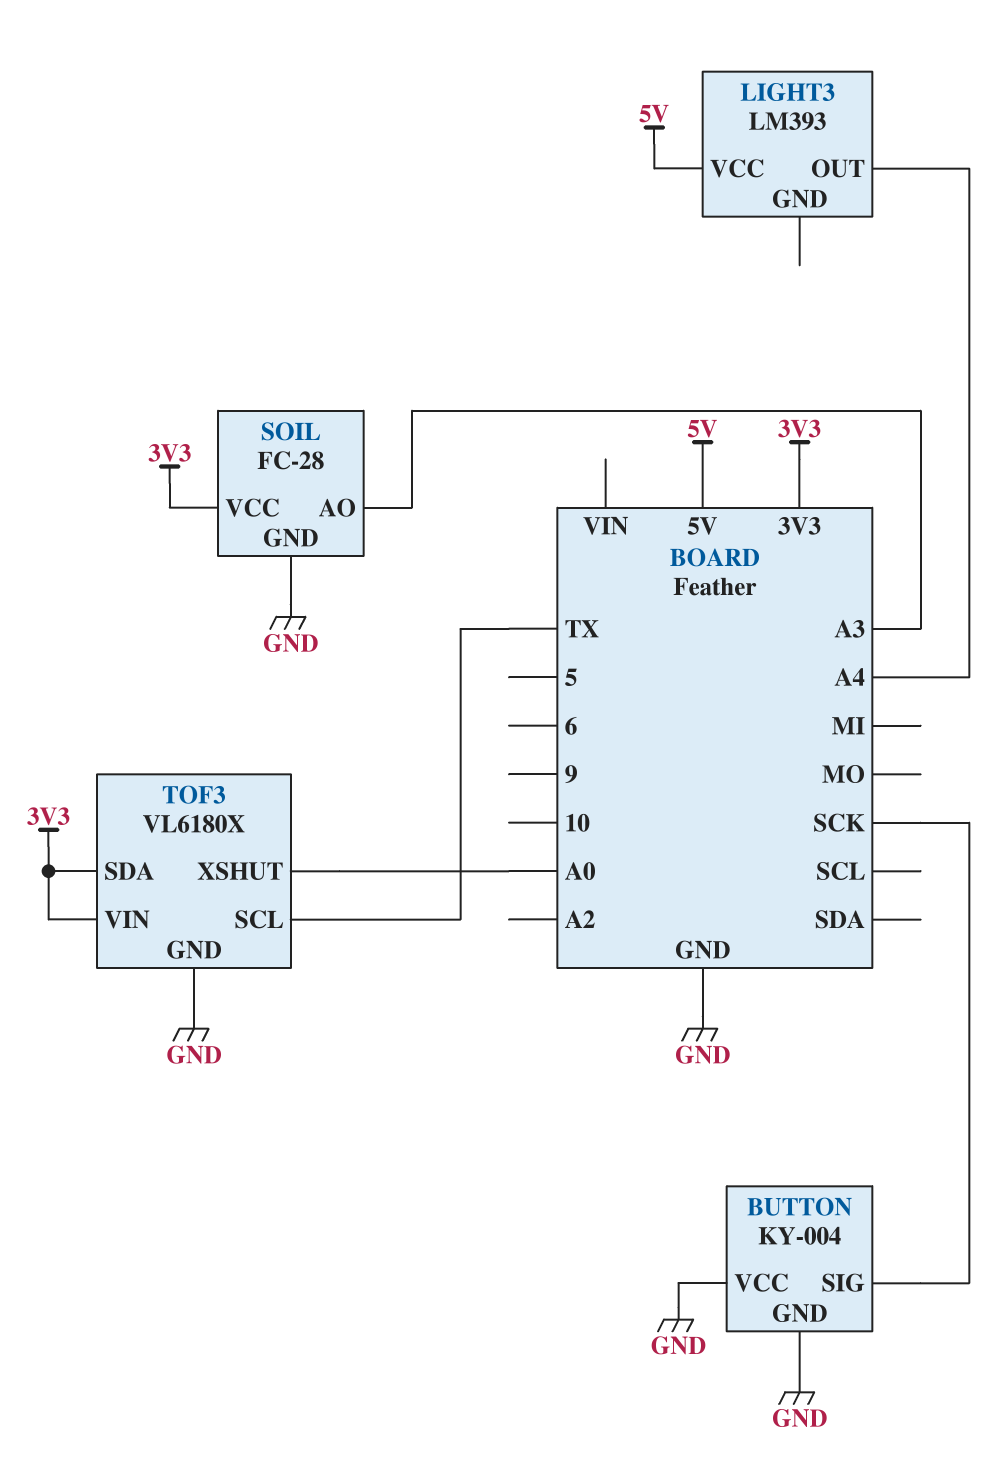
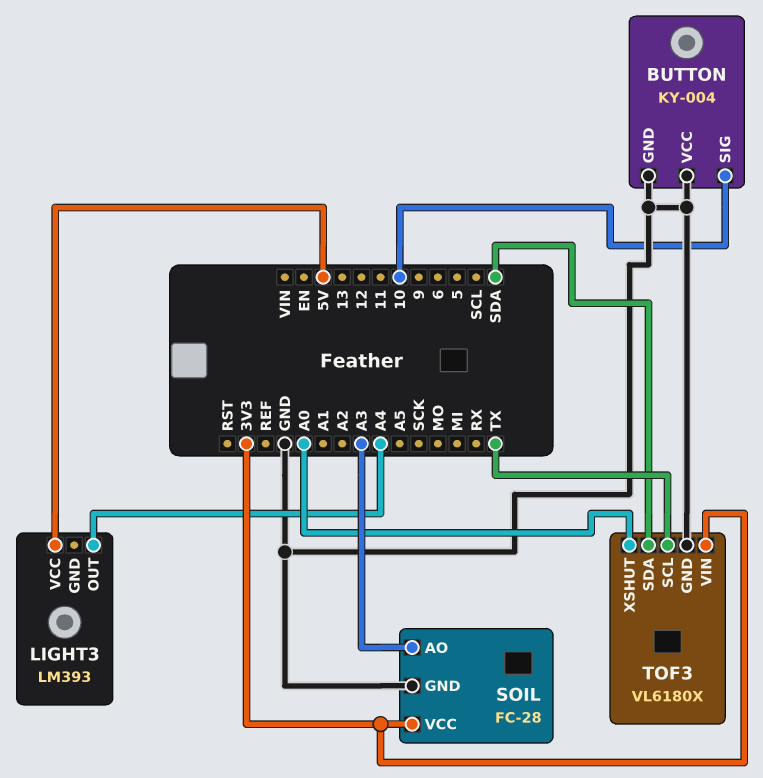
BUTTON pin SIG: SCK -> 10
TOF3 pin SDA: 3V3 -> SDA

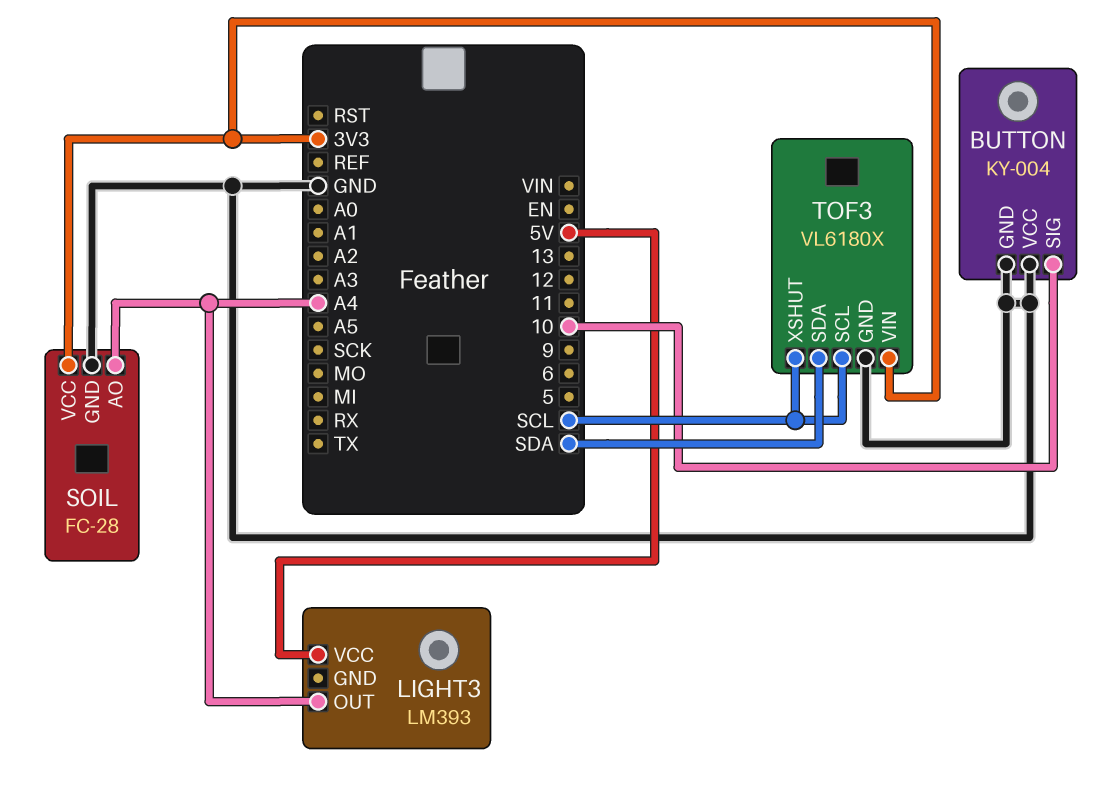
SOIL pin AO: A3 -> A4
TOF3 pin SCL: TX -> SCL
TOF3 pin XSHUT: A0 -> SCL

